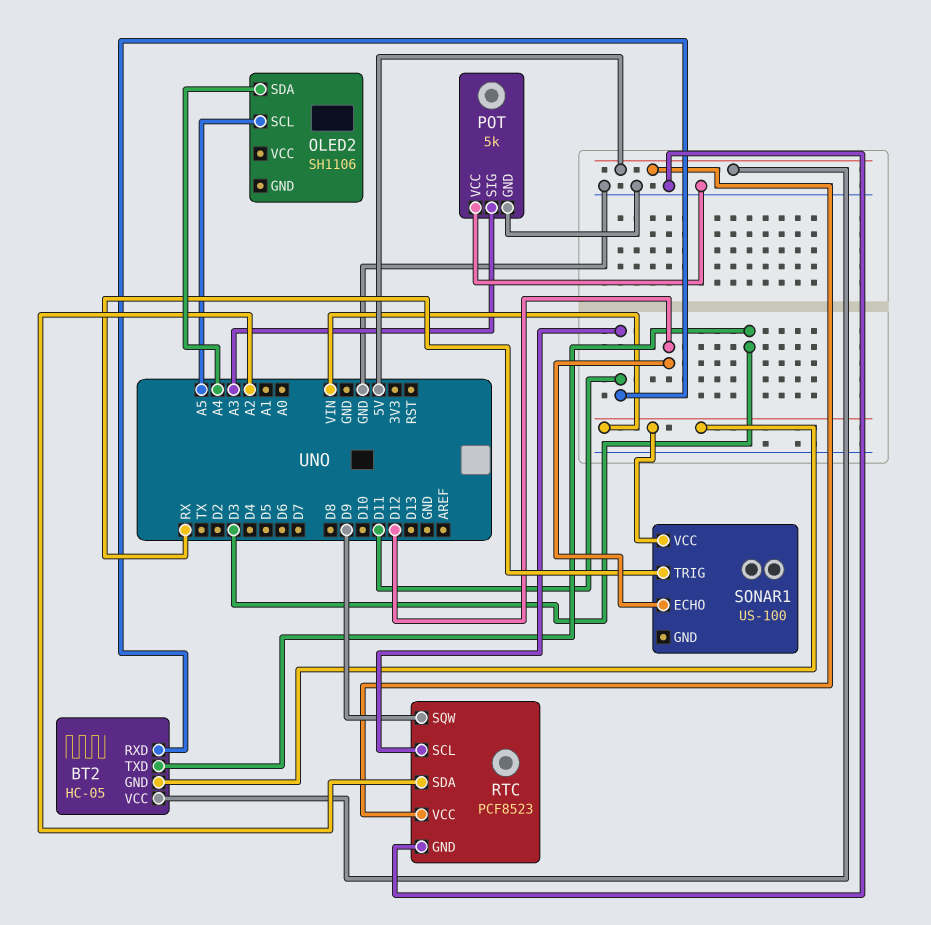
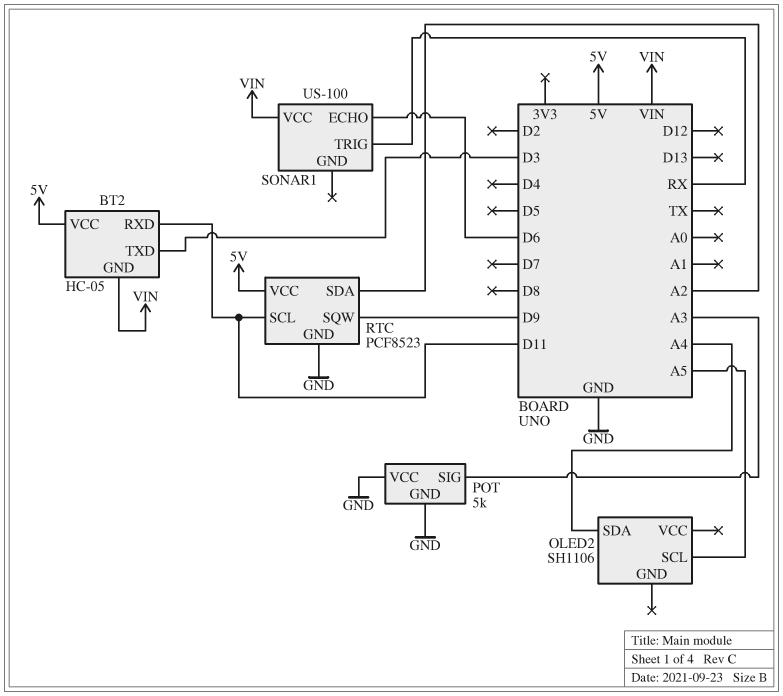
SONAR1 pin ECHO: D12 -> D6

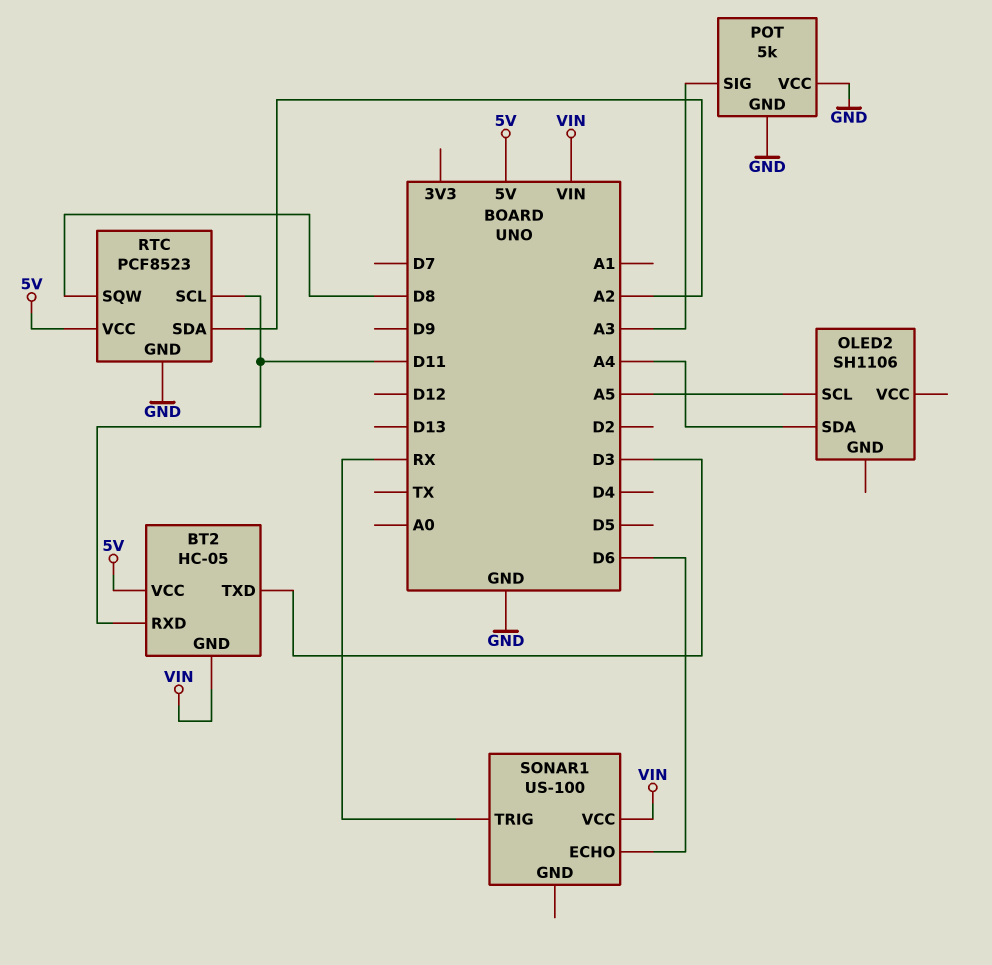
RTC pin SQW: D9 -> D8

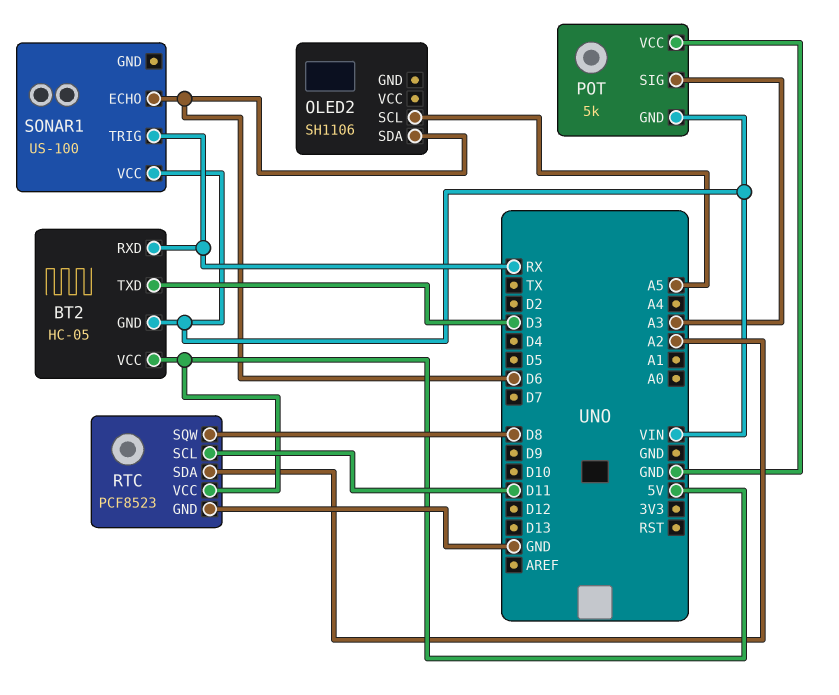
BT2 pin RXD: D11 -> RX
OLED2 pin SDA: A4 -> D6
POT pin GND: GND -> VIN

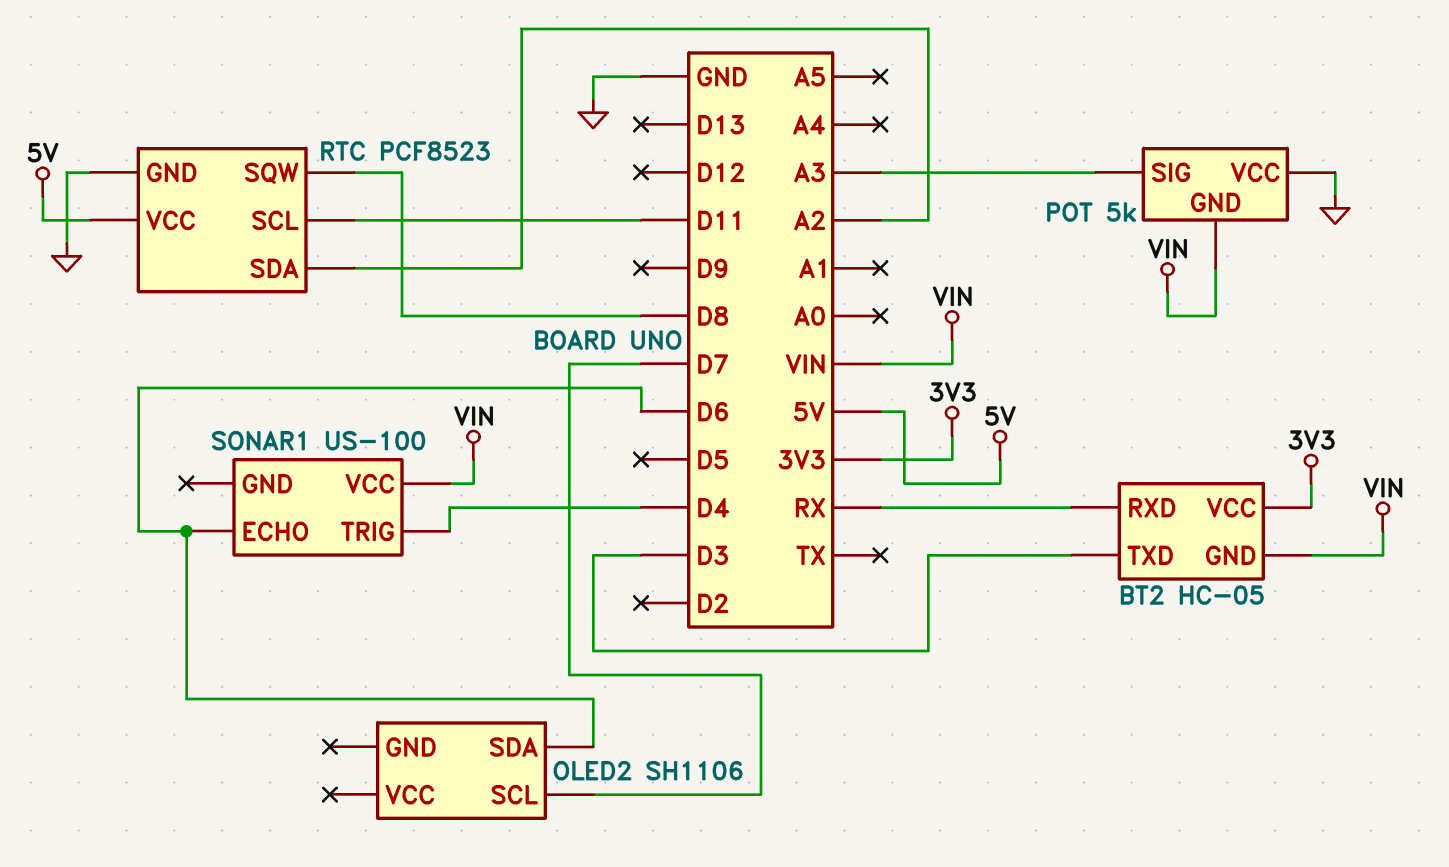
BT2 pin VCC: 5V -> 3V3
OLED2 pin SCL: A5 -> D7
SONAR1 pin TRIG: RX -> D4

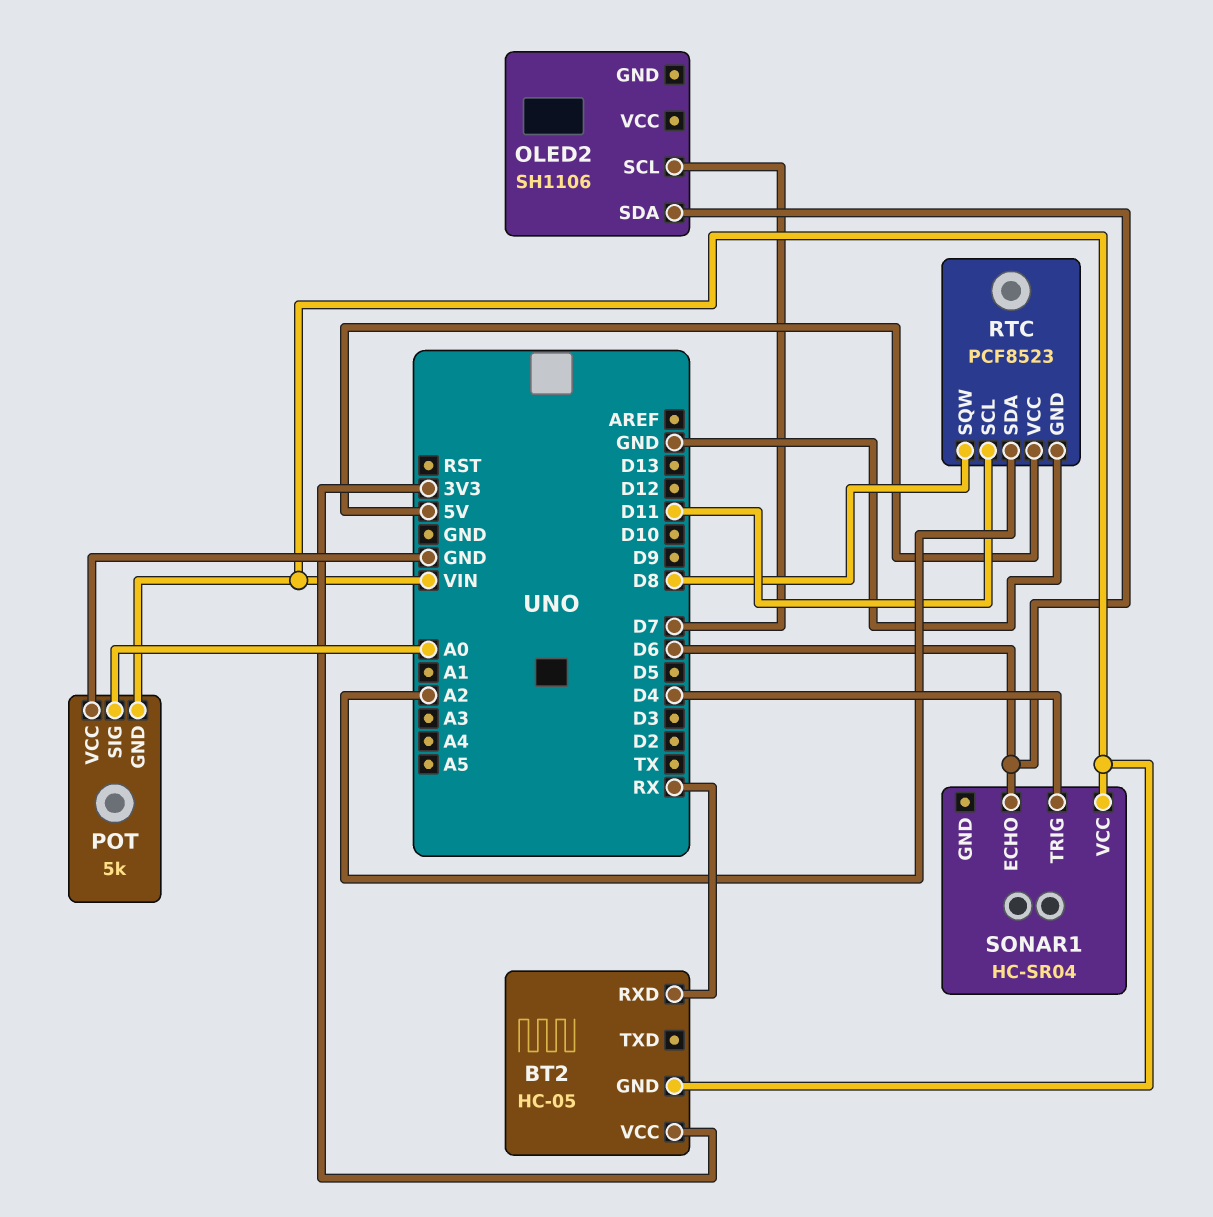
BT2 pin TXD: D3 -> none
POT pin SIG: A3 -> A0
SONAR1: US-100 -> HC-SR04

